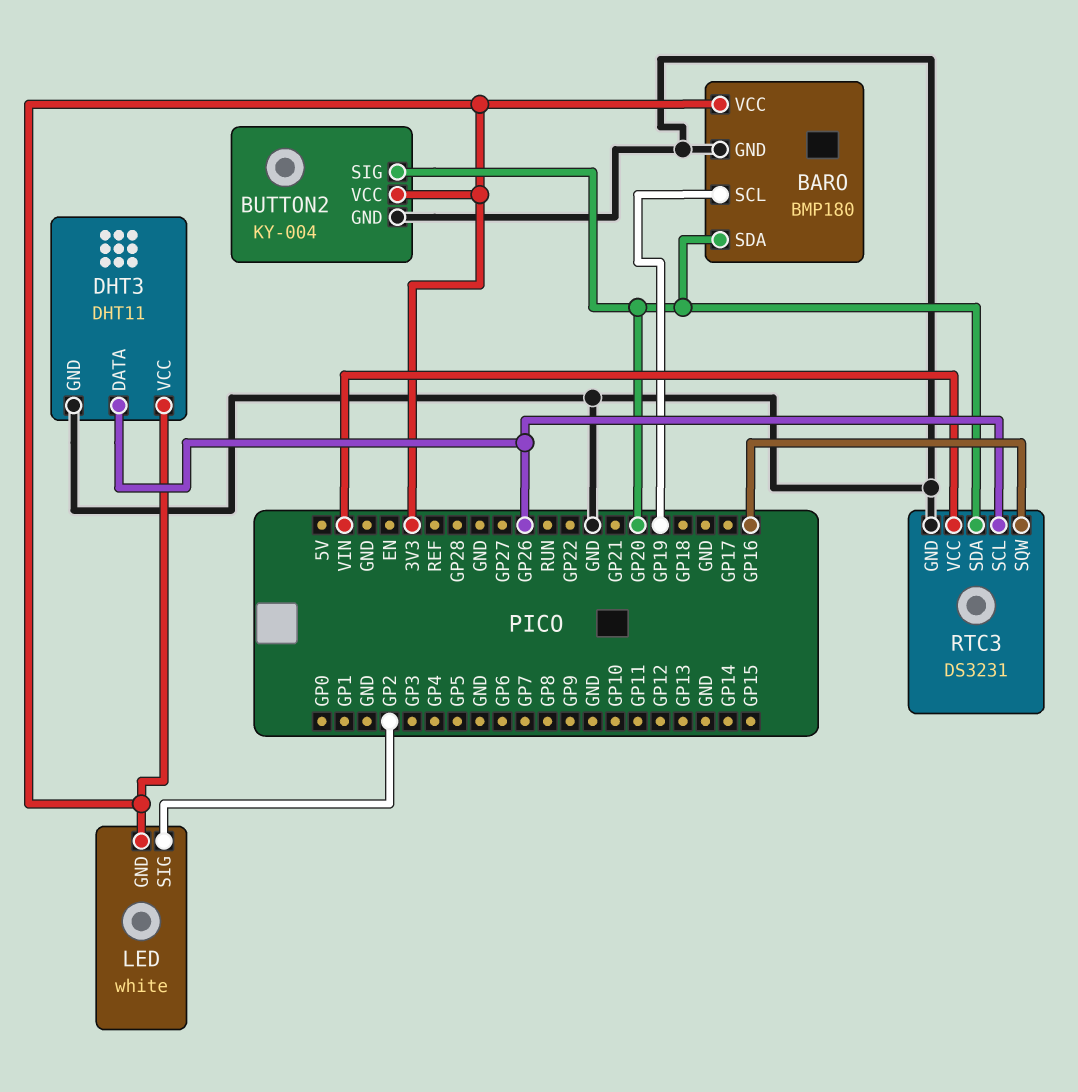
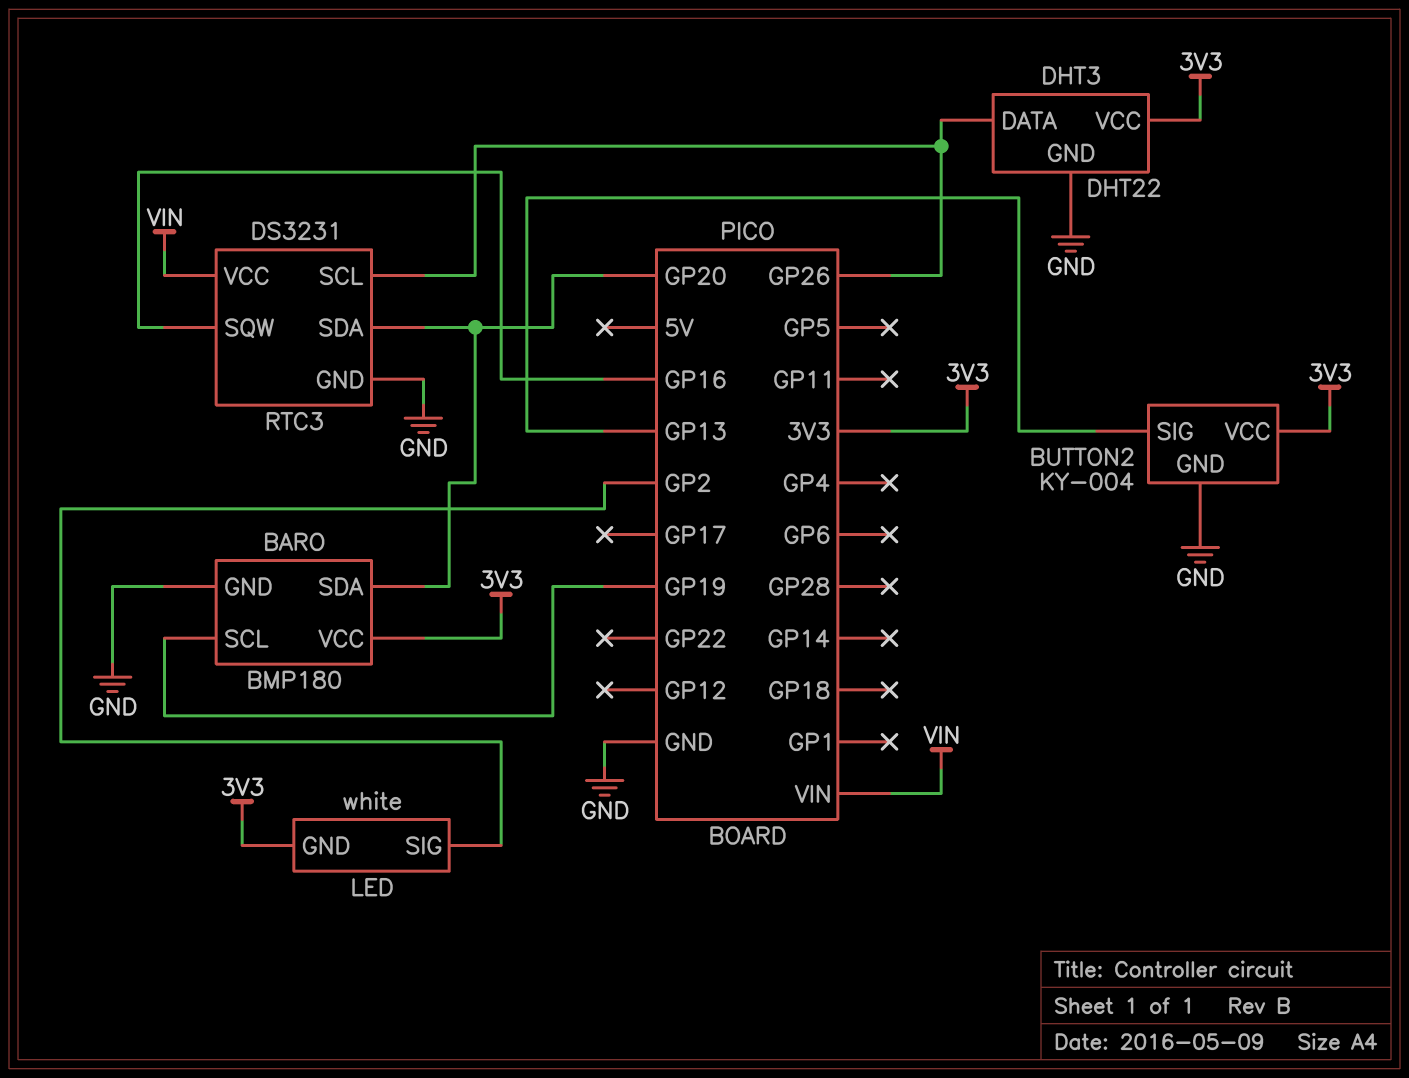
BUTTON2 pin SIG: GP20 -> GP13
DHT3: DHT11 -> DHT22

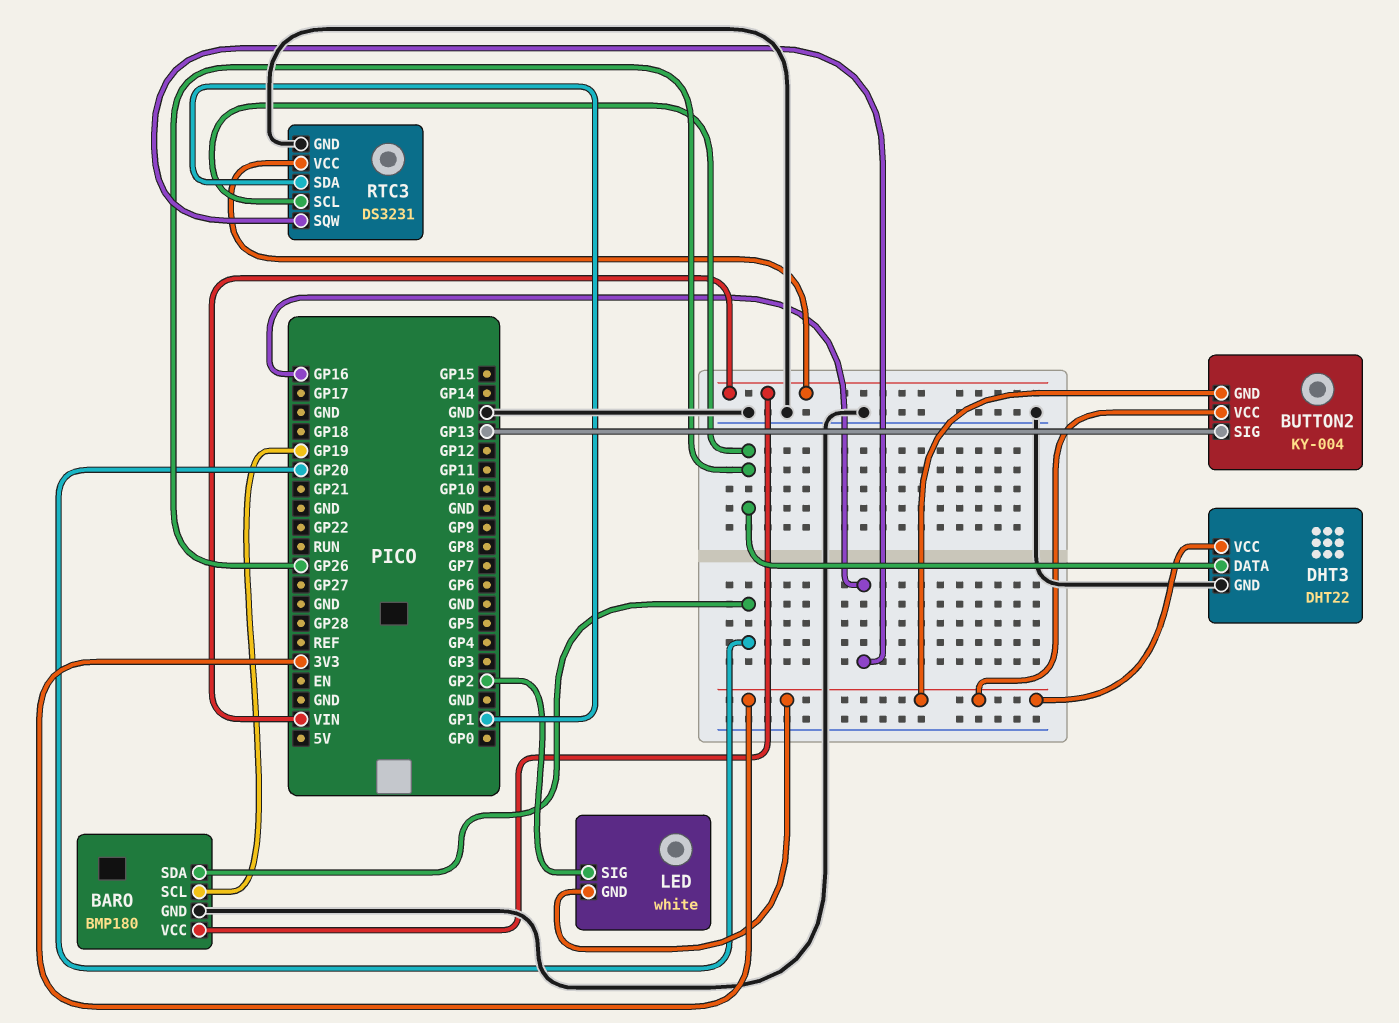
BARO pin VCC: 3V3 -> VIN
BUTTON2 pin GND: GND -> 3V3
RTC3 pin SDA: GP20 -> GP1

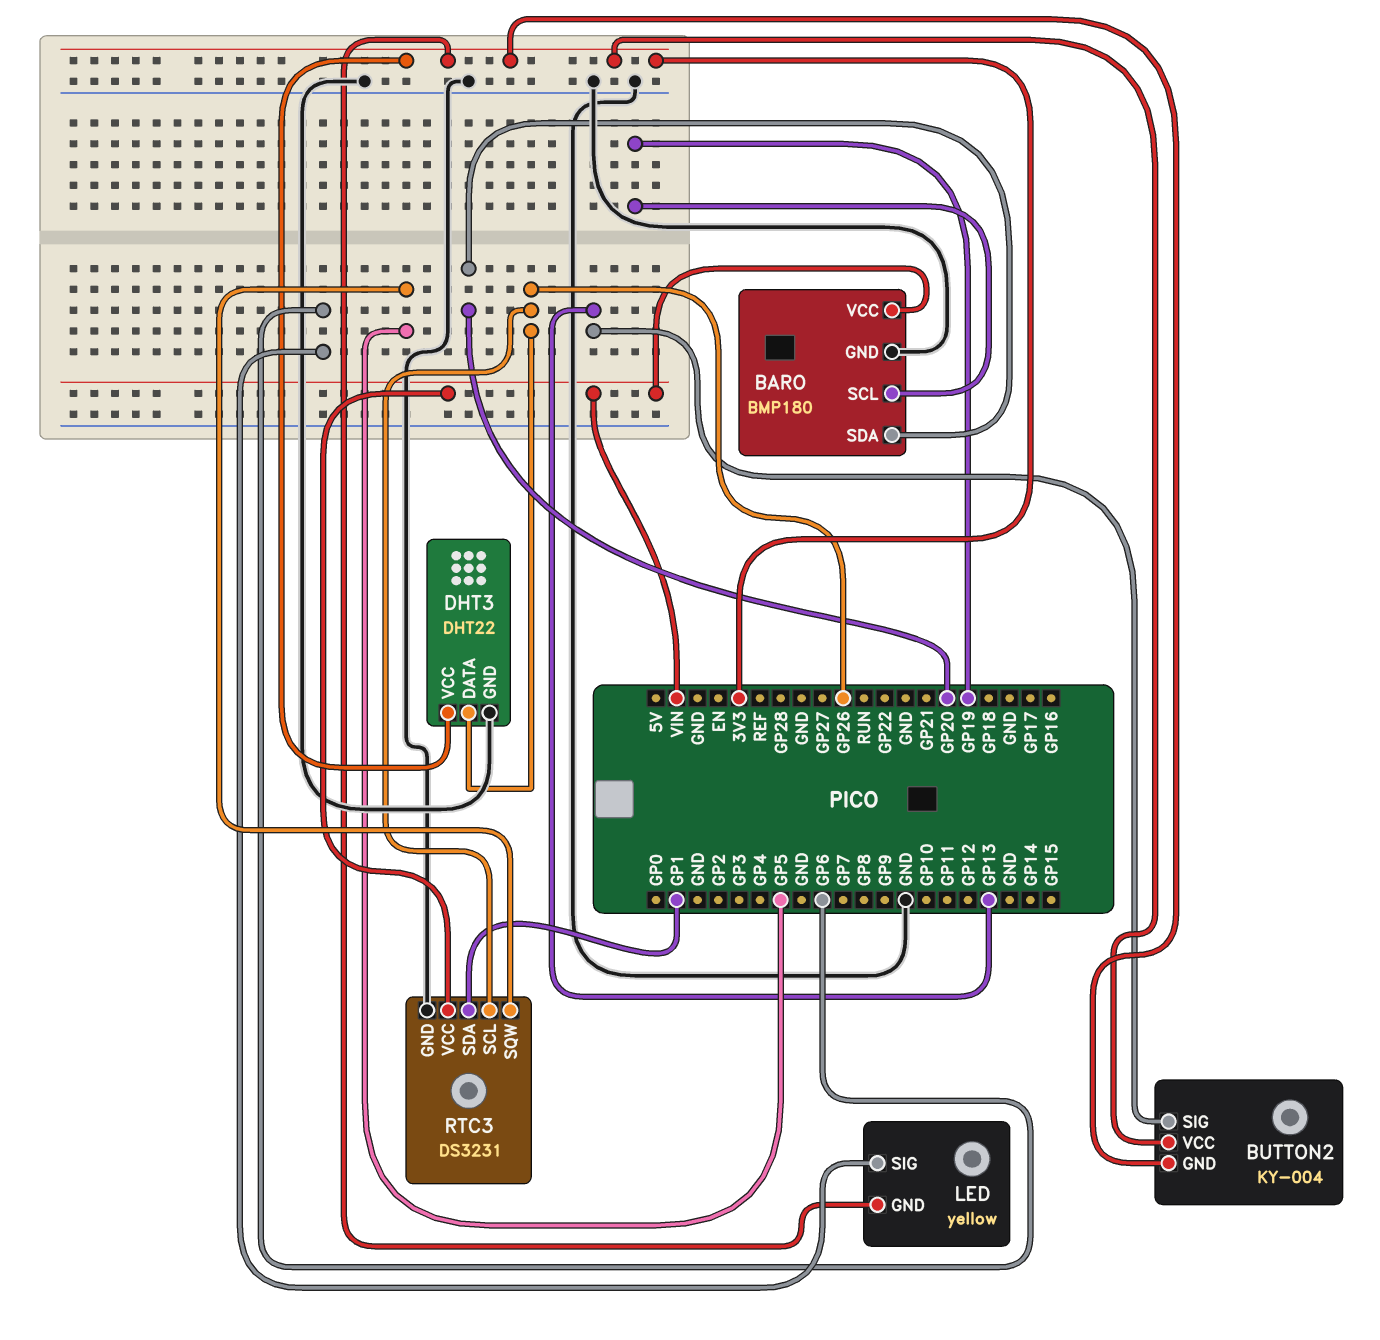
LED: white -> yellow
LED pin SIG: GP2 -> GP6
RTC3 pin SQW: GP16 -> GP5

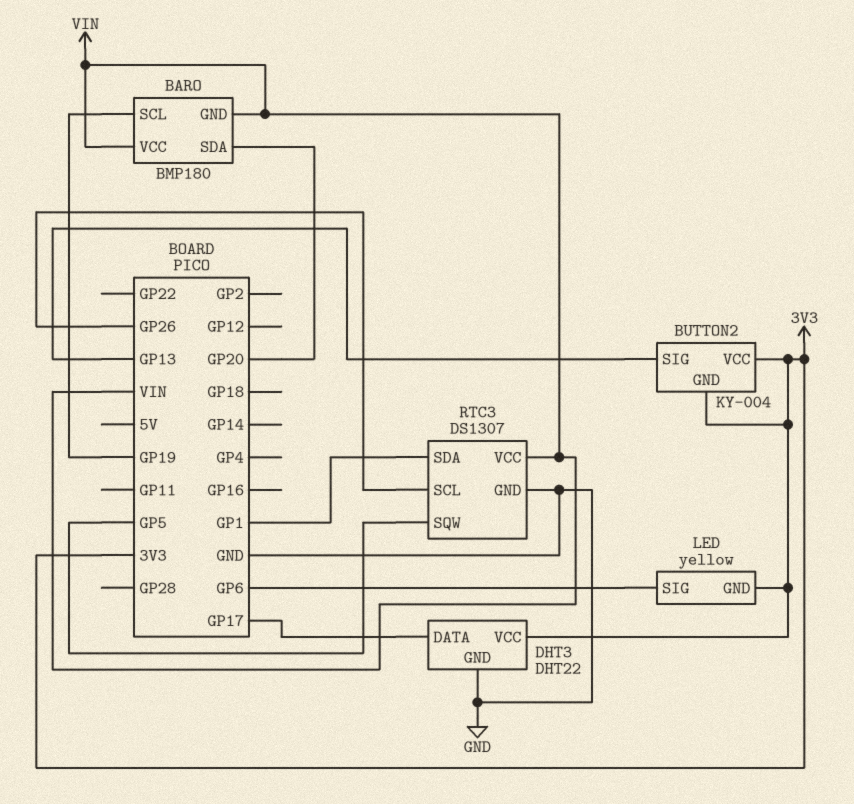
BARO pin GND: GND -> VIN
DHT3 pin DATA: GP26 -> GP17
RTC3: DS3231 -> DS1307

